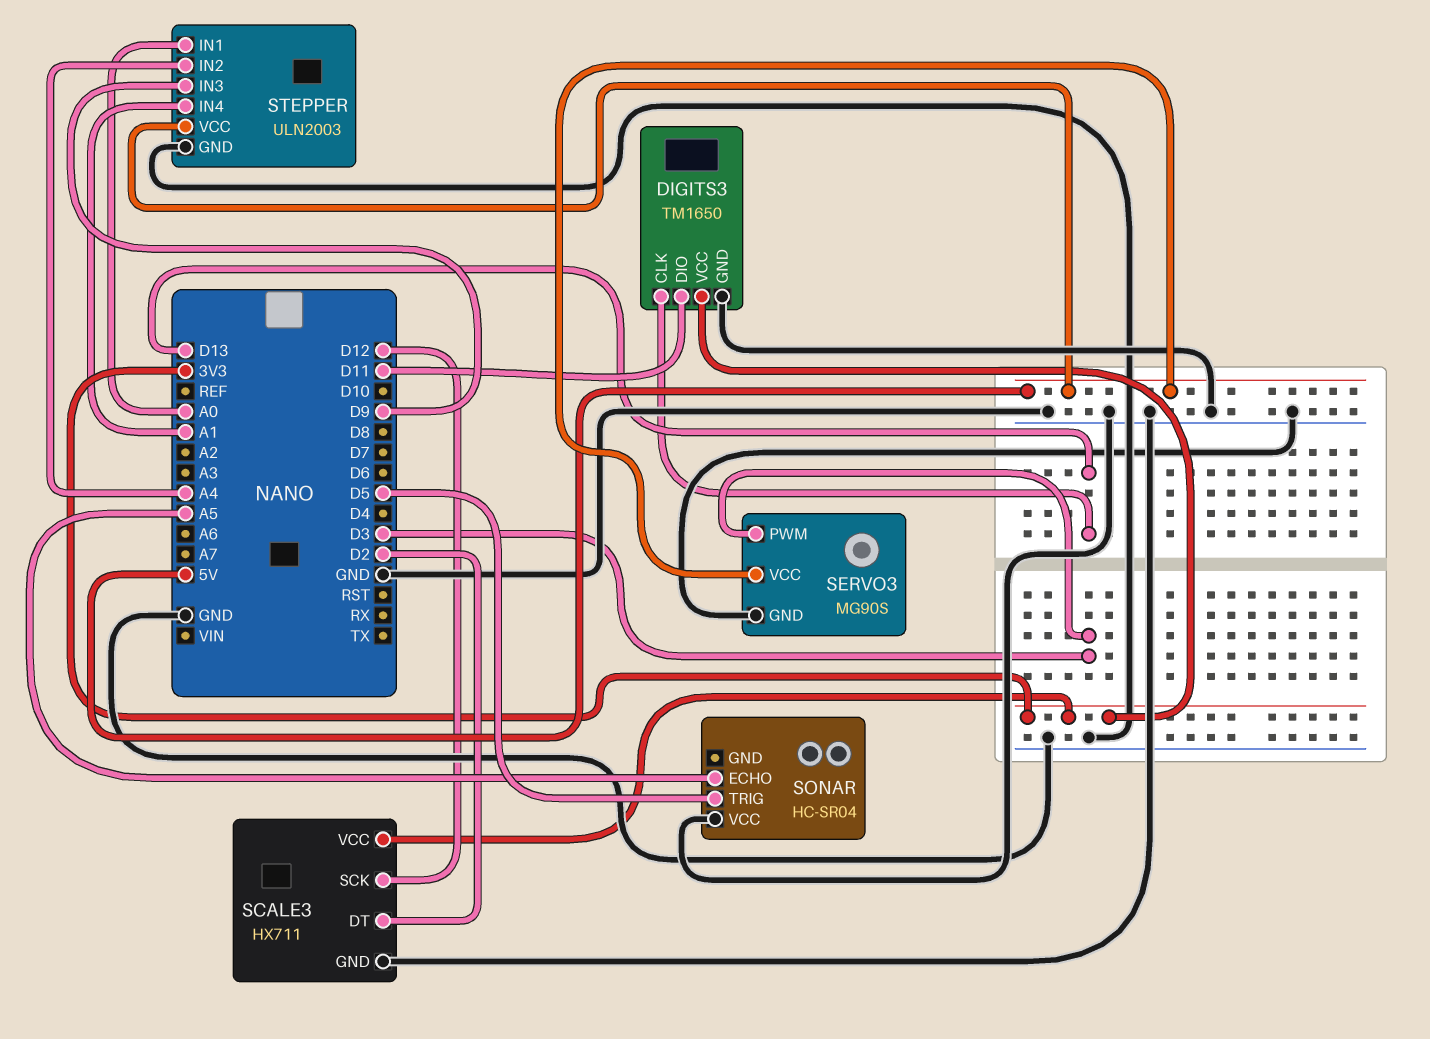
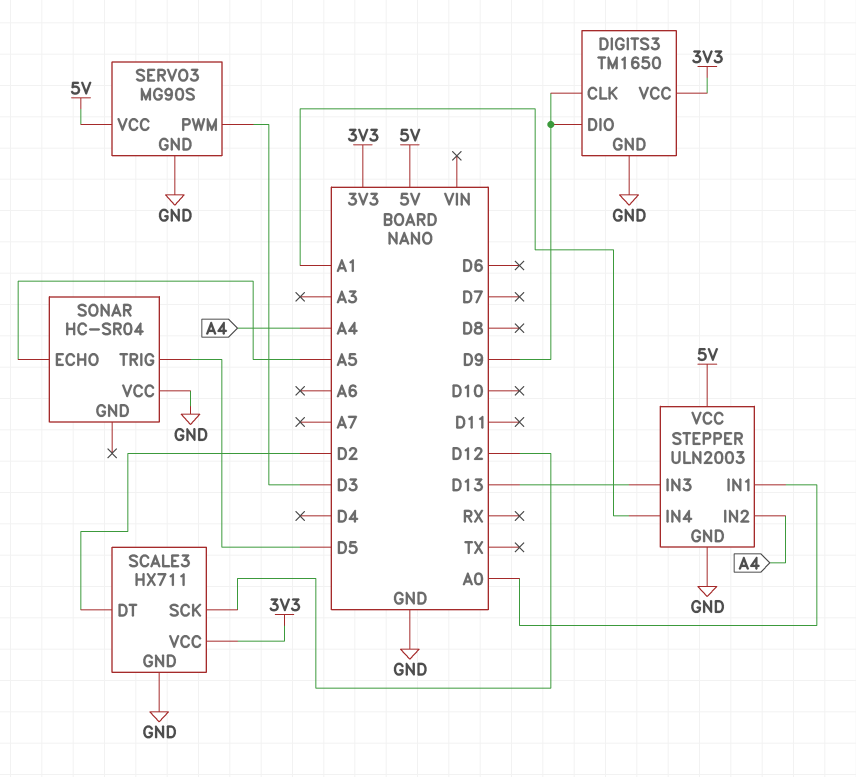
DIGITS3 pin CLK: D13 -> D9
DIGITS3 pin DIO: D11 -> D9
STEPPER pin IN3: D9 -> D13

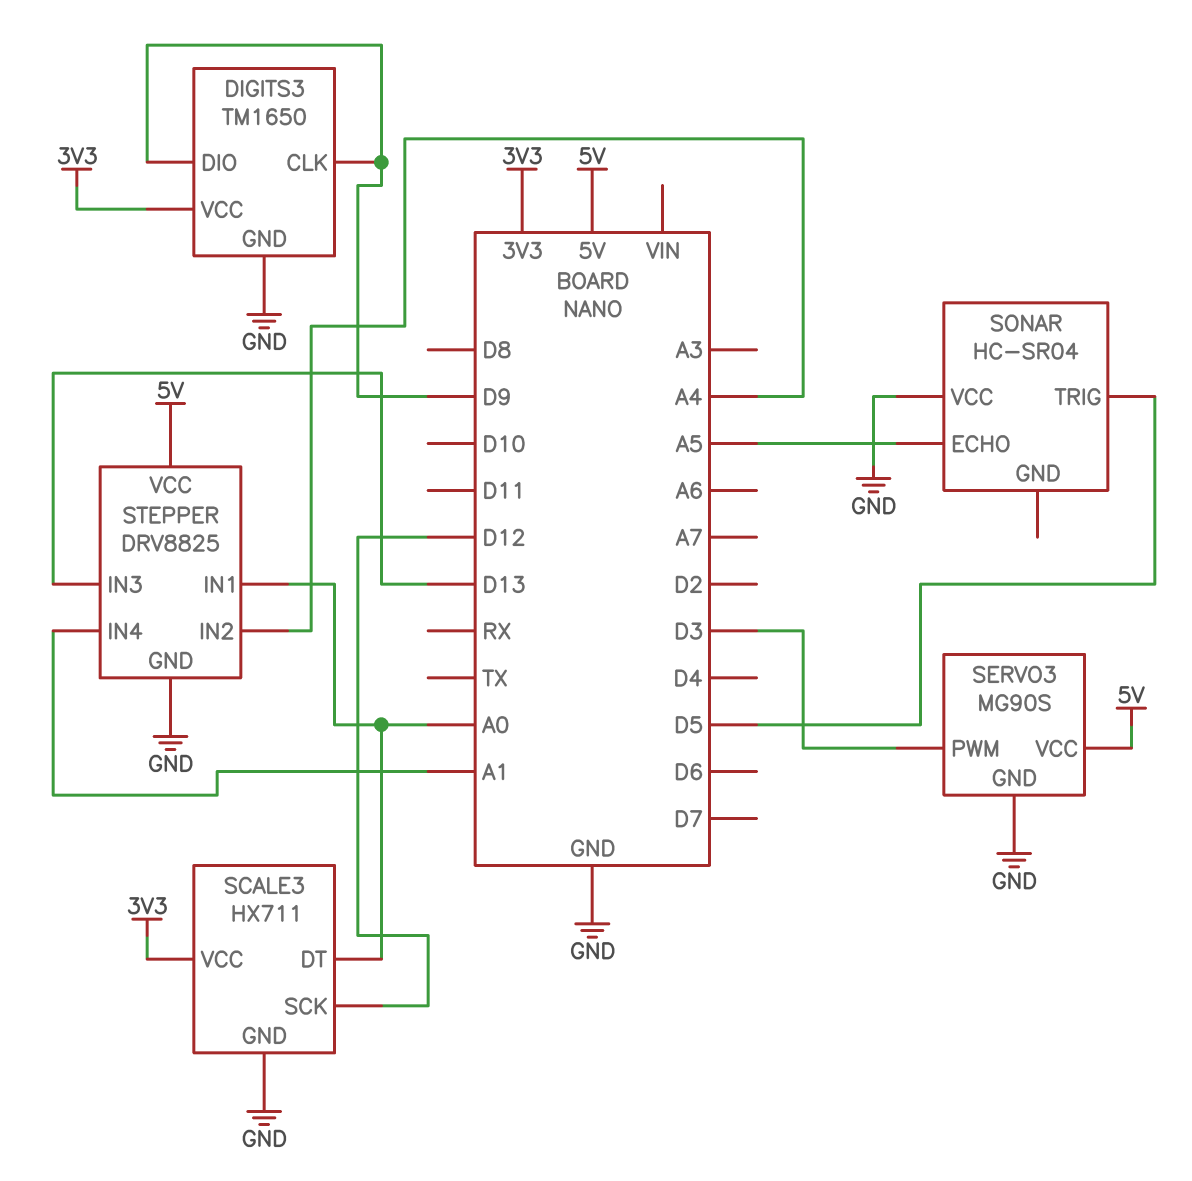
SCALE3 pin DT: D2 -> A0
STEPPER: ULN2003 -> DRV8825

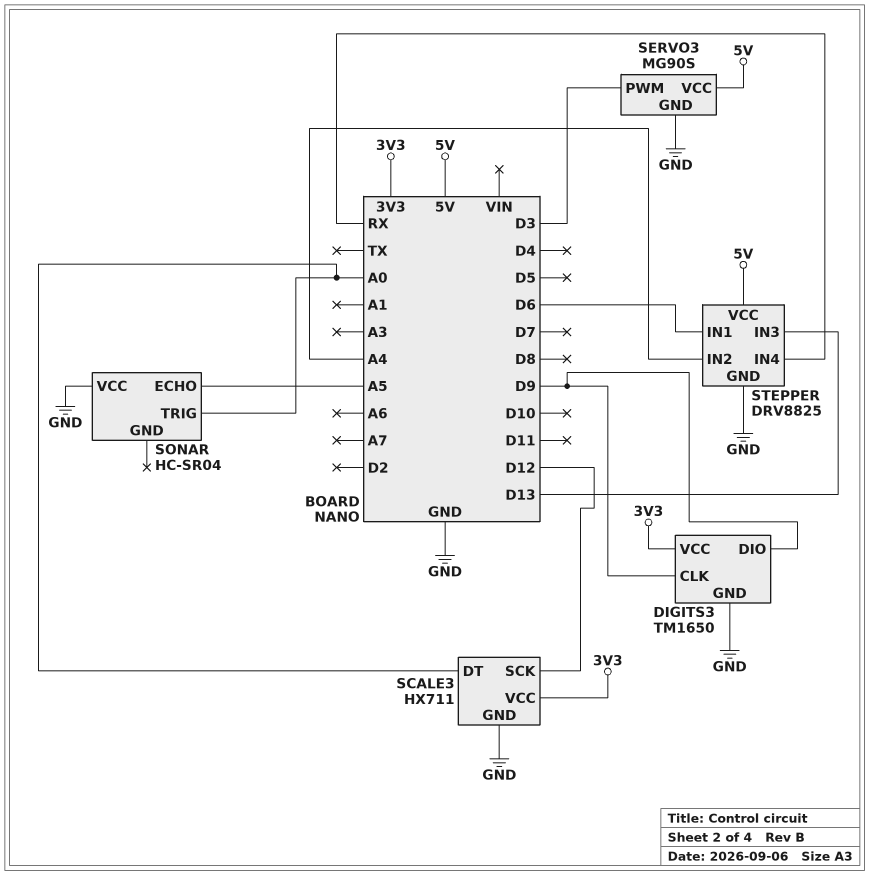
SONAR pin TRIG: D5 -> A0
STEPPER pin IN1: A0 -> D6
STEPPER pin IN4: A1 -> RX

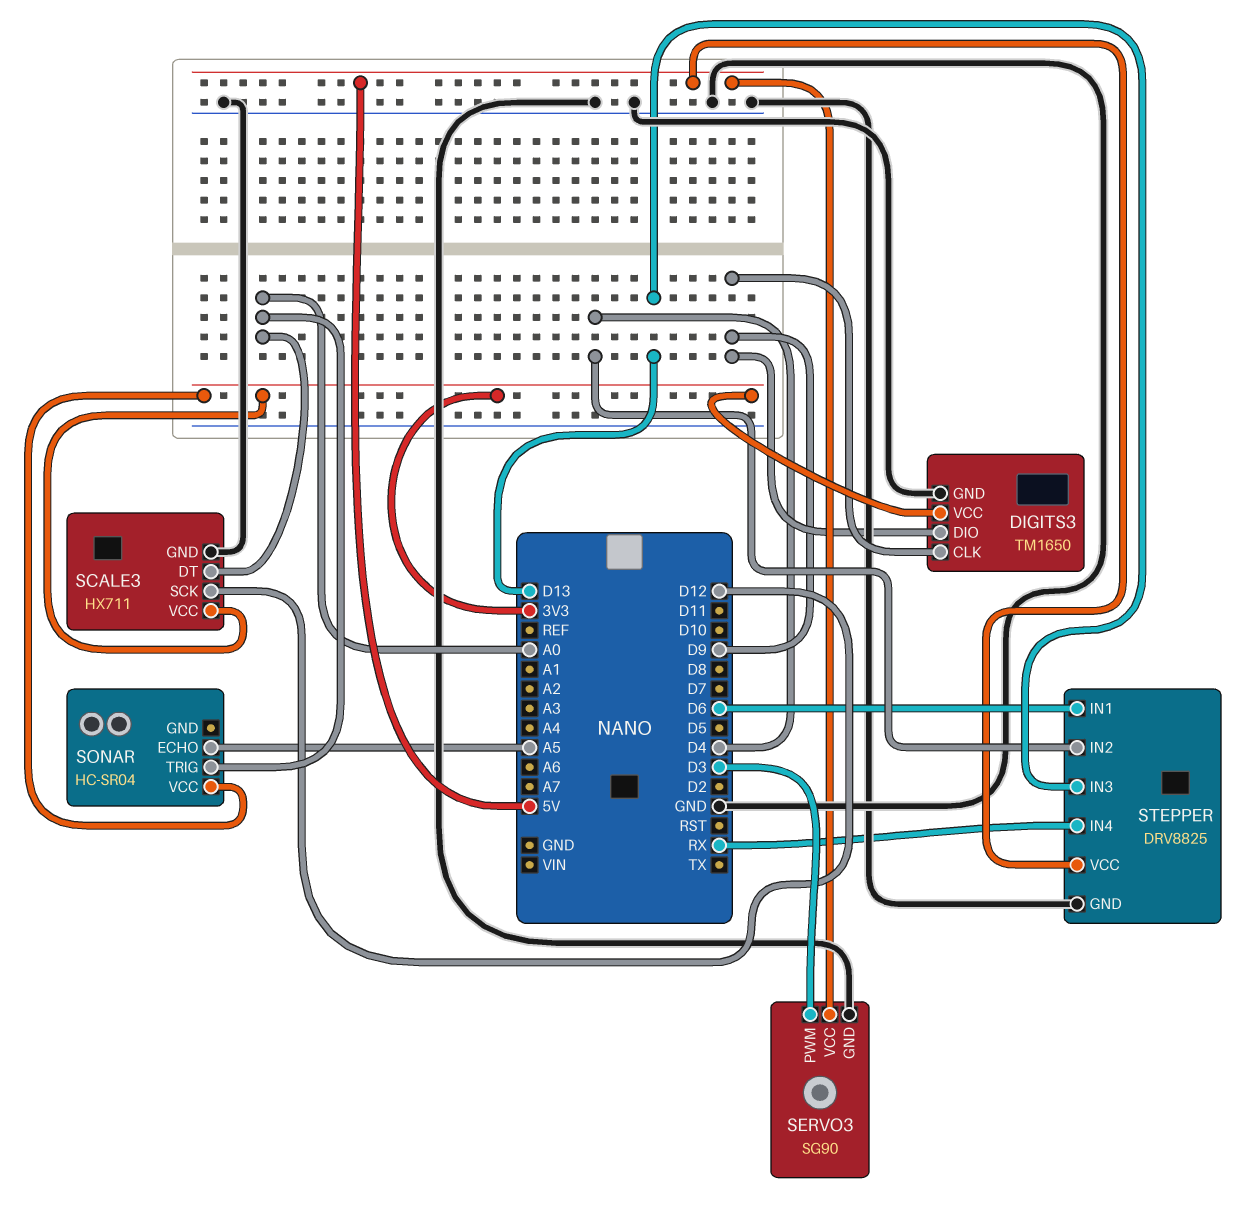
SERVO3: MG90S -> SG90
SONAR pin VCC: GND -> 3V3
STEPPER pin IN2: A4 -> D4

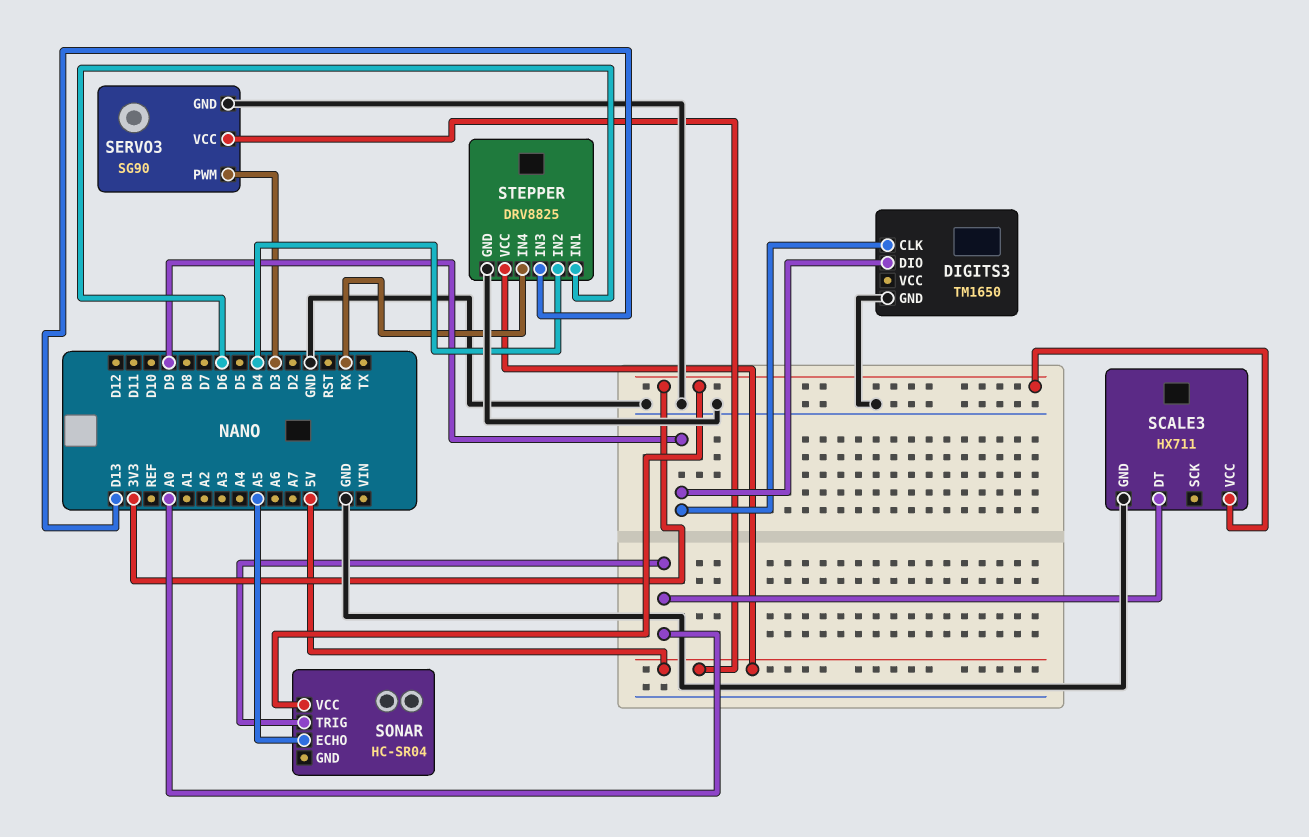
DIGITS3 pin VCC: 3V3 -> none
SCALE3 pin SCK: D12 -> none

